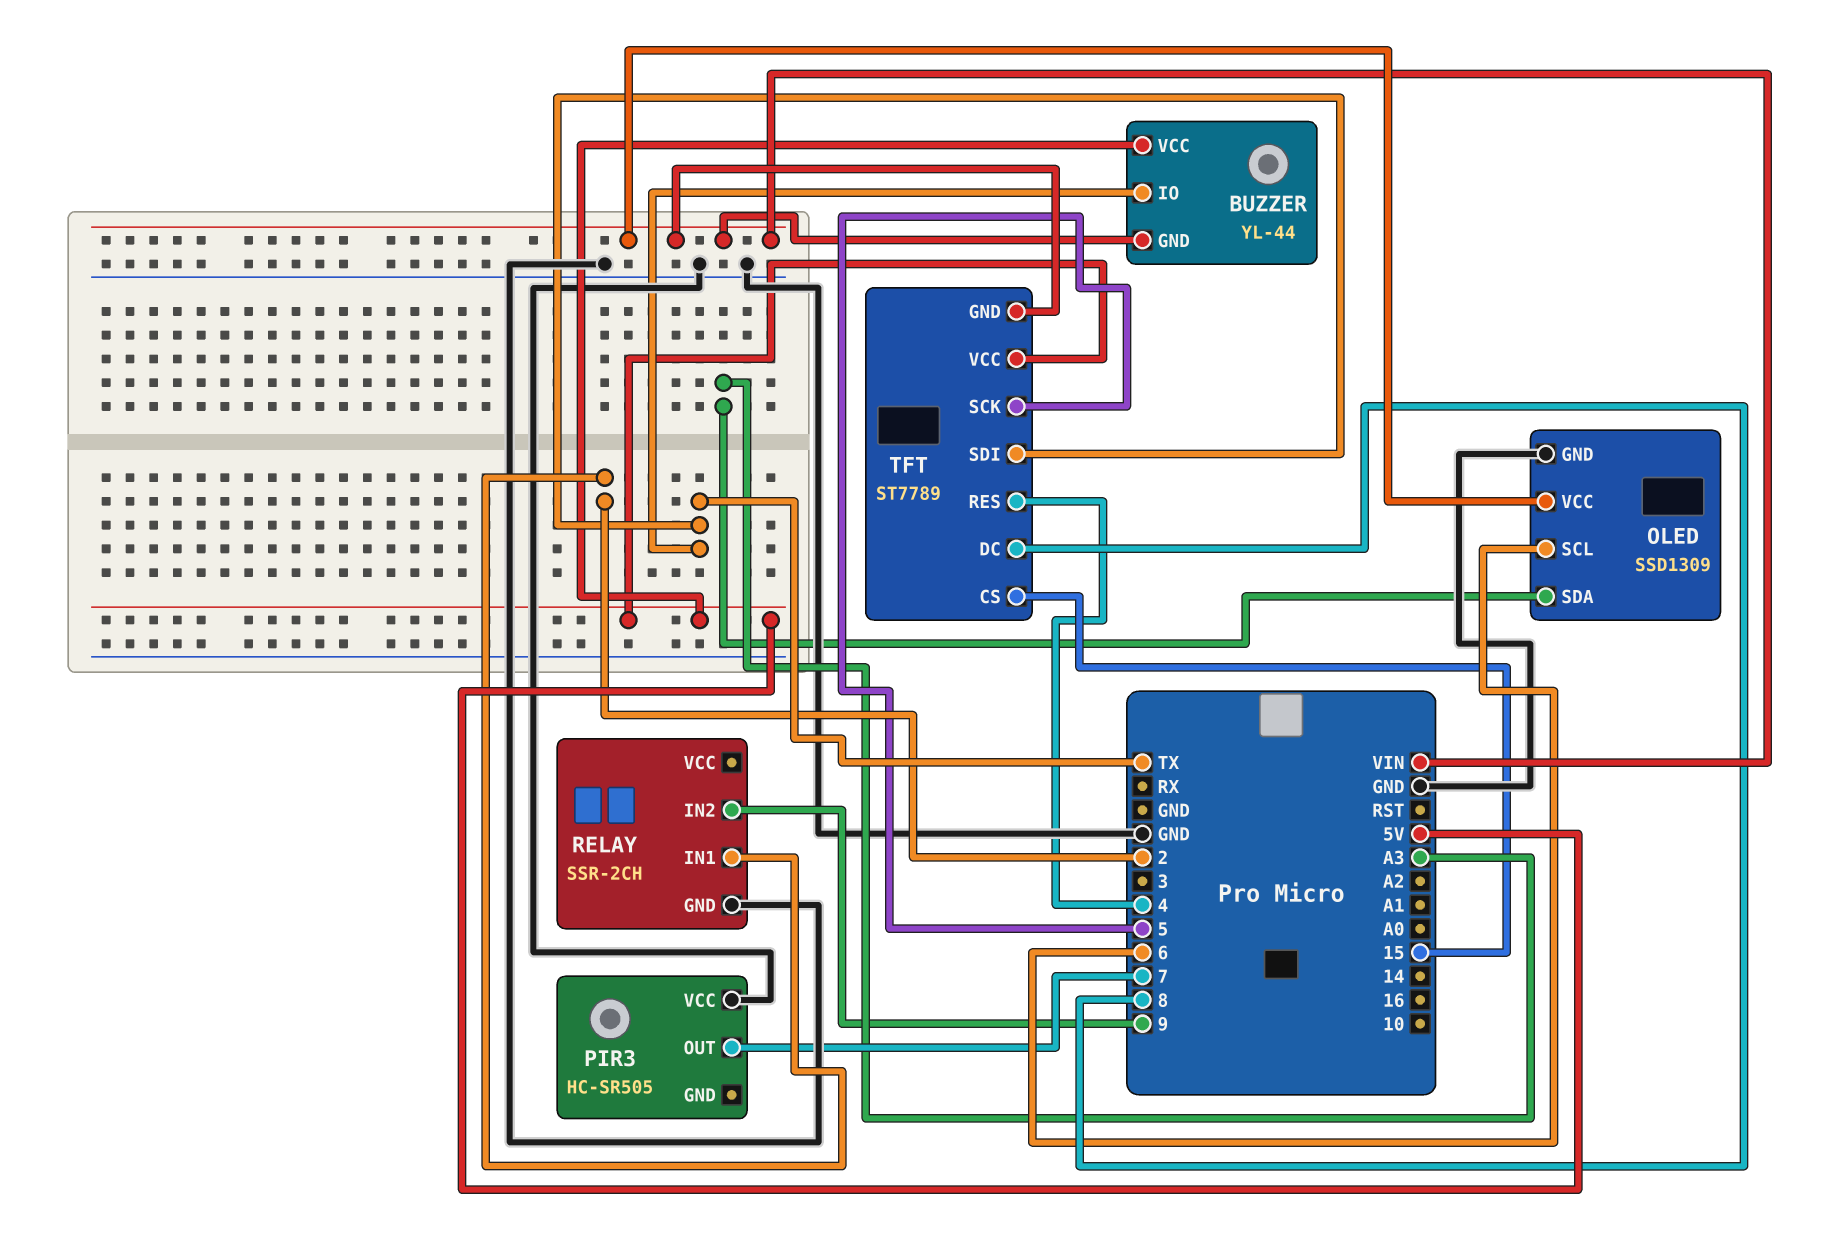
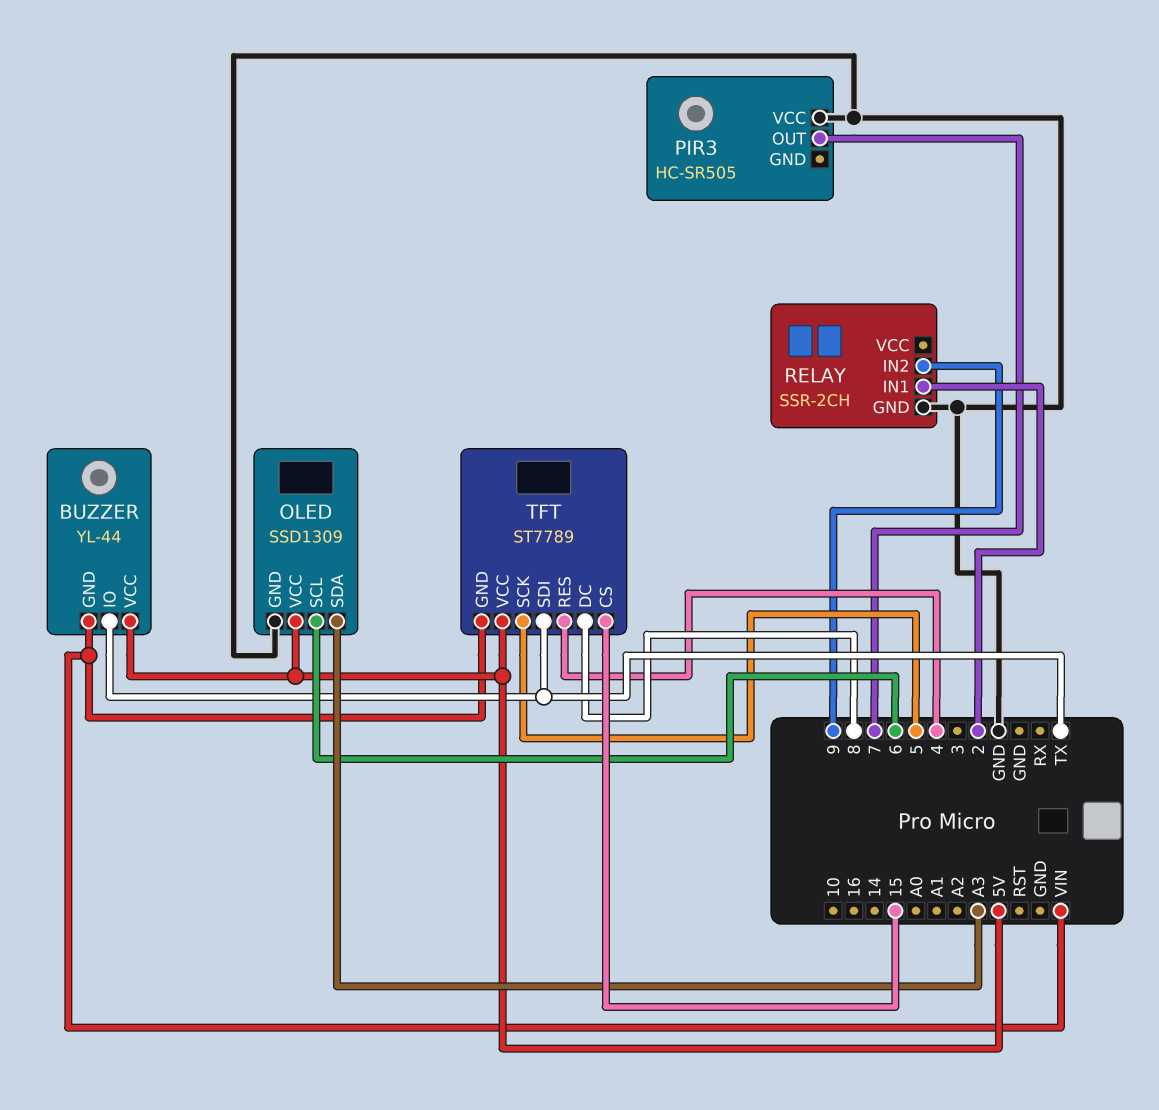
OLED pin VCC: VIN -> 5V

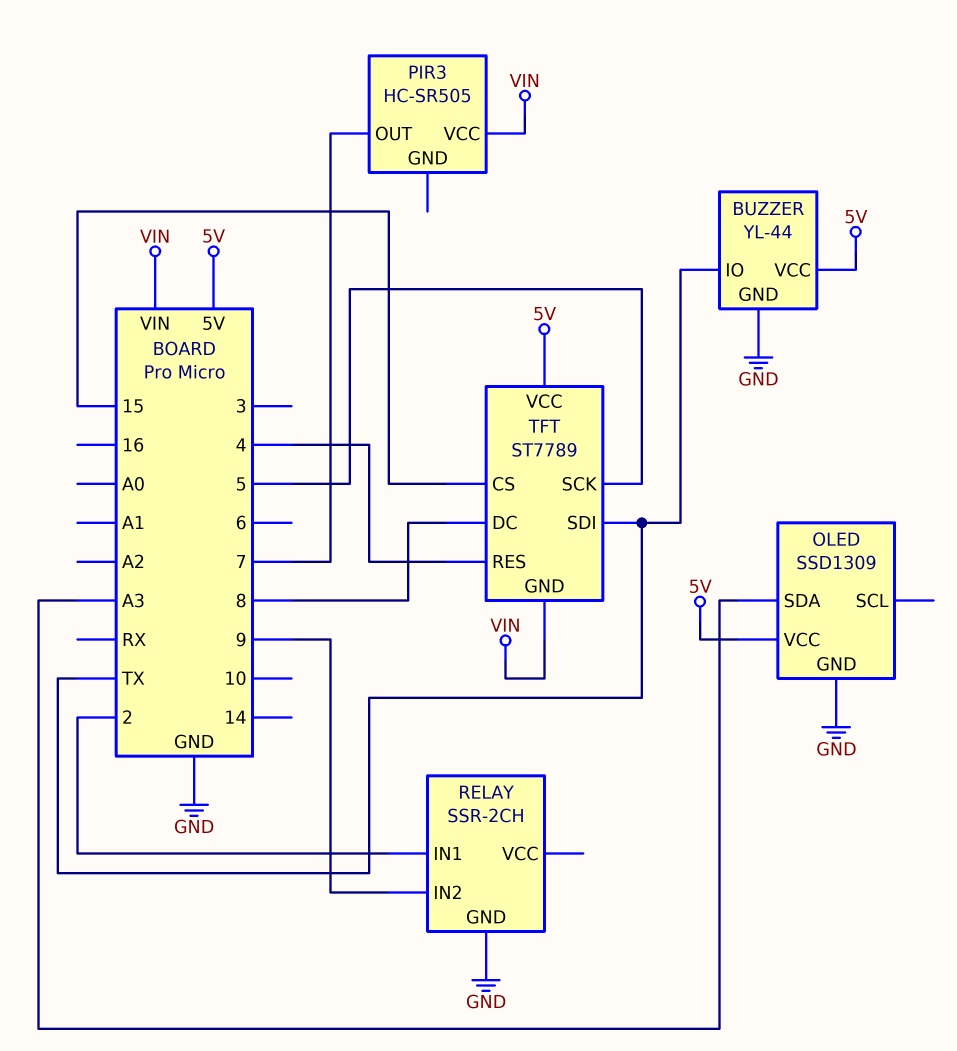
BUZZER pin GND: VIN -> GND
OLED pin SCL: 6 -> none
PIR3 pin VCC: GND -> VIN

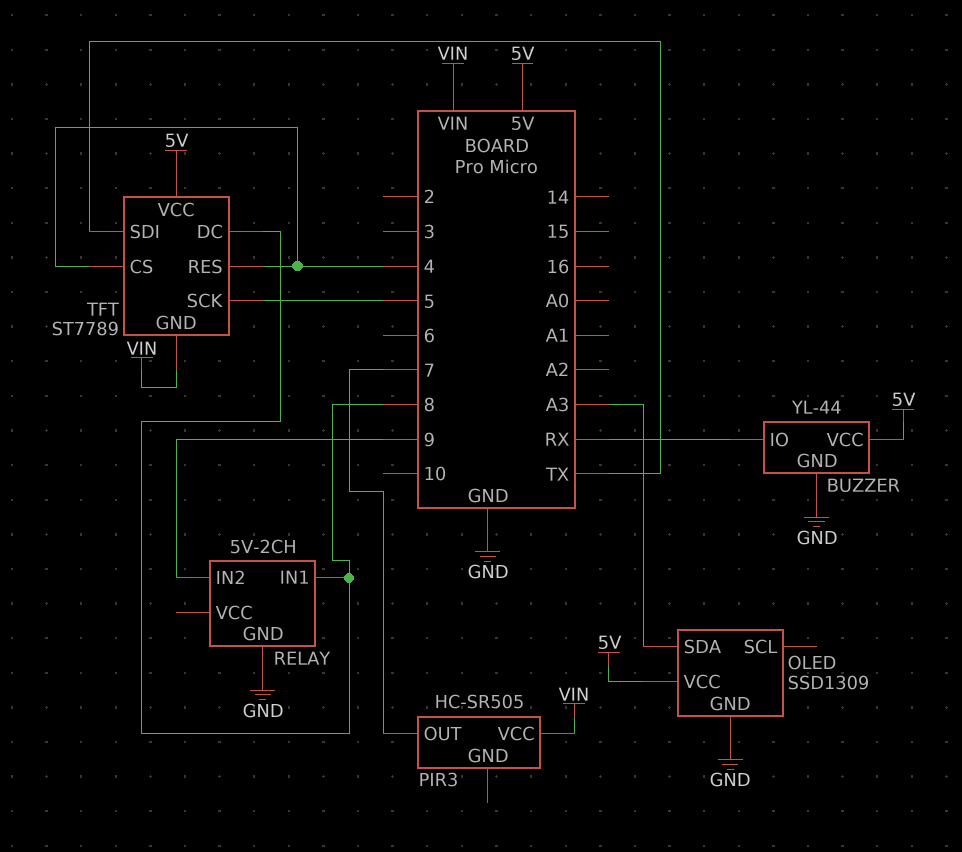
BUZZER pin IO: TX -> RX
RELAY: SSR-2CH -> 5V-2CH
RELAY pin IN1: 2 -> 8
TFT pin CS: 15 -> 4

